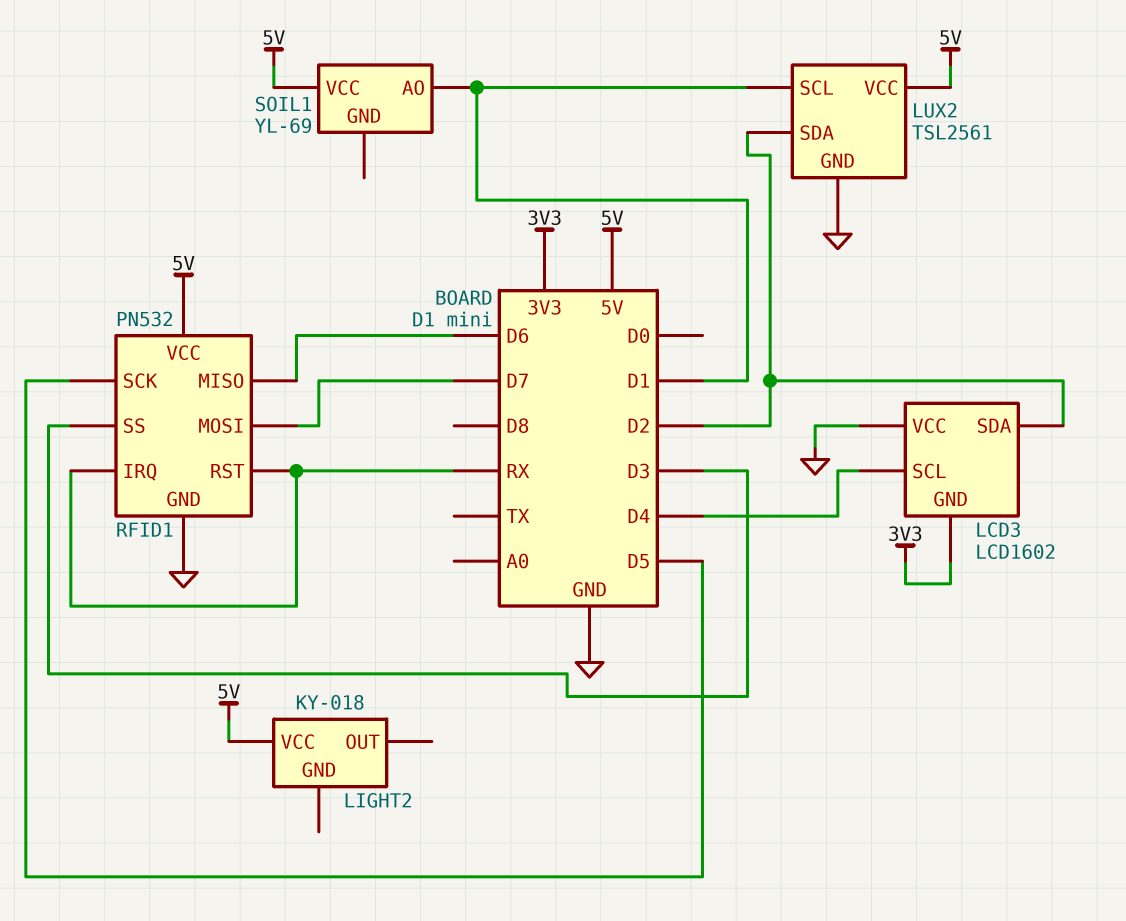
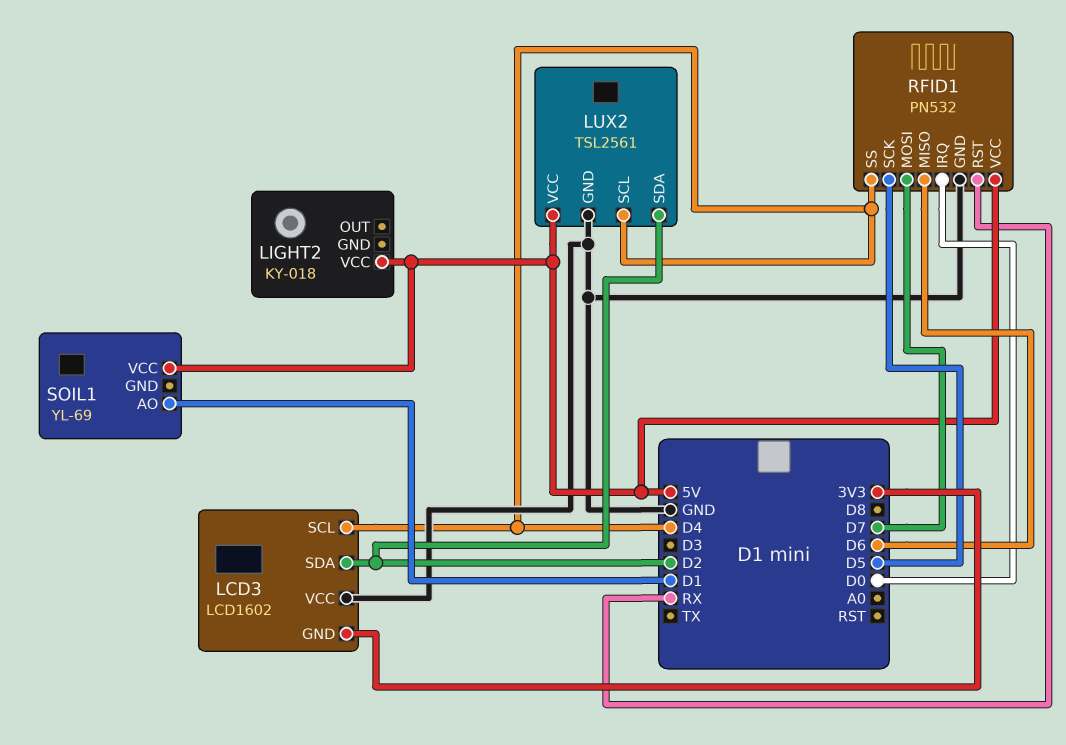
LUX2 pin SCL: D1 -> D4
RFID1 pin IRQ: RX -> D0
RFID1 pin SS: D3 -> D4

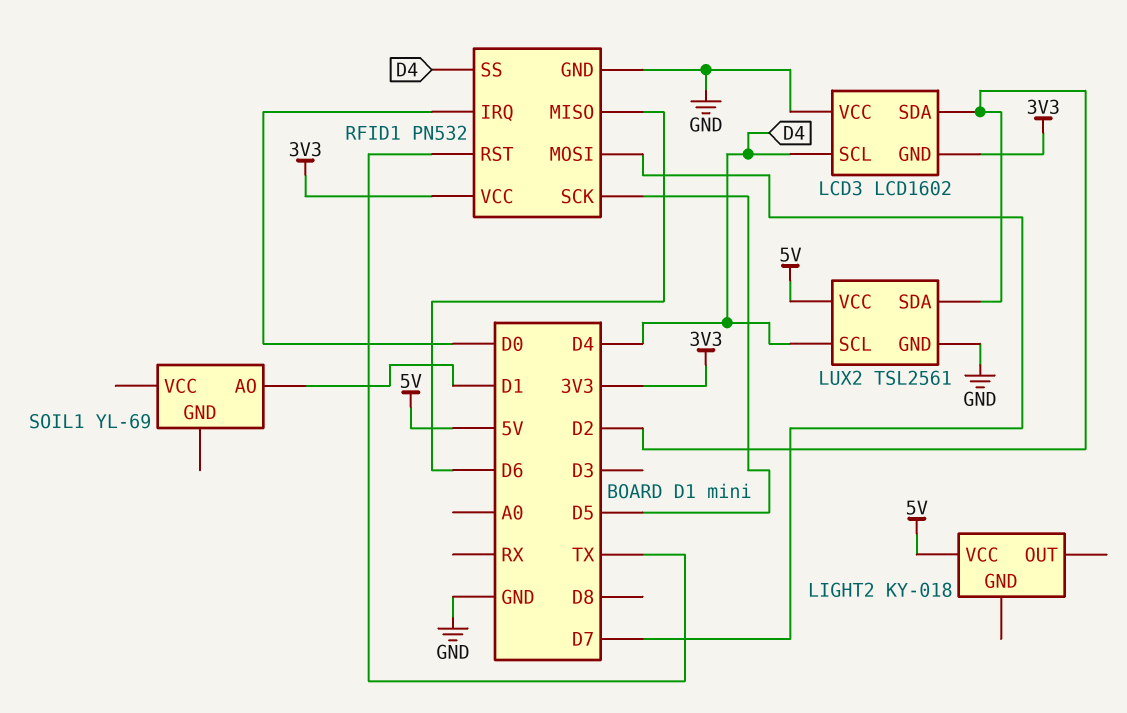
RFID1 pin RST: RX -> TX
RFID1 pin VCC: 5V -> 3V3
SOIL1 pin VCC: 5V -> none

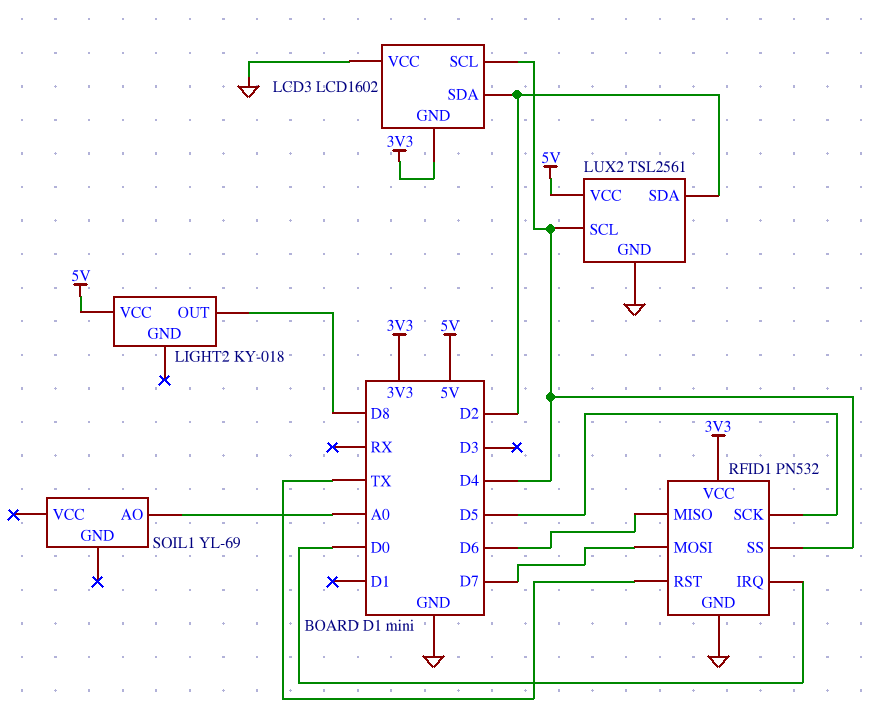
LIGHT2 pin OUT: none -> D8
SOIL1 pin AO: D1 -> A0

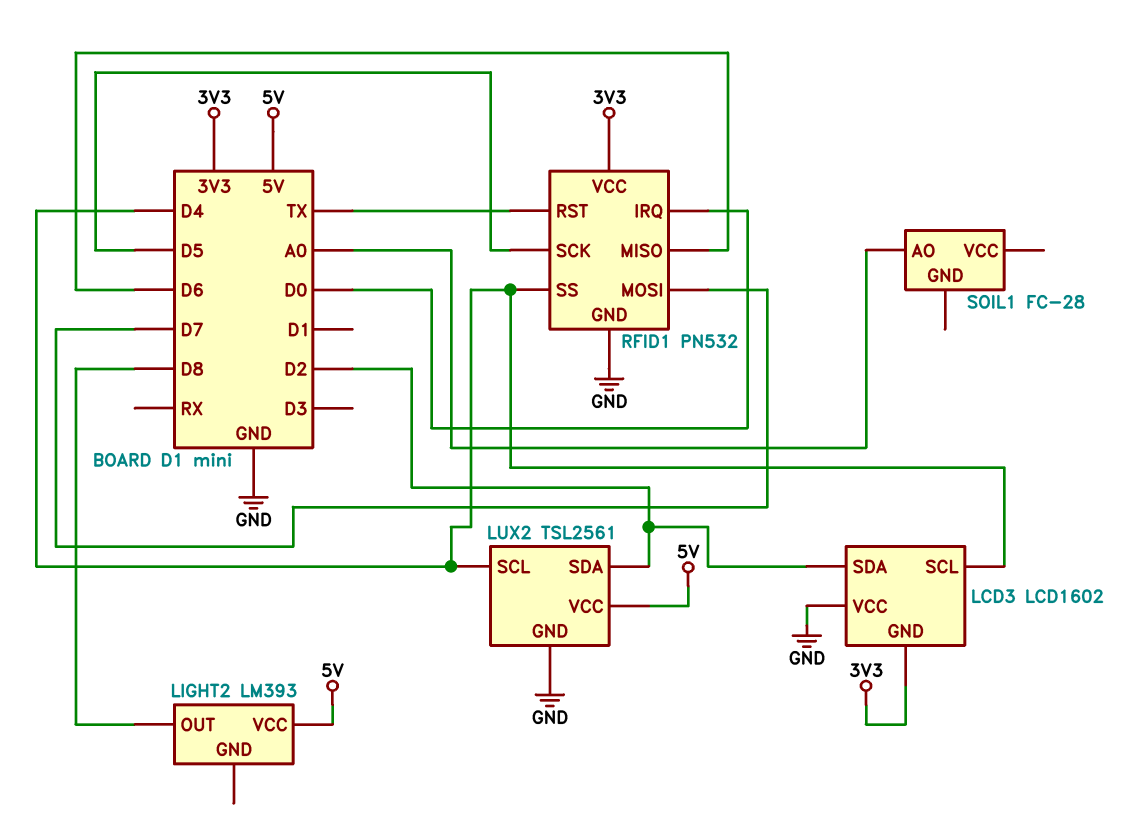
LIGHT2: KY-018 -> LM393
SOIL1: YL-69 -> FC-28

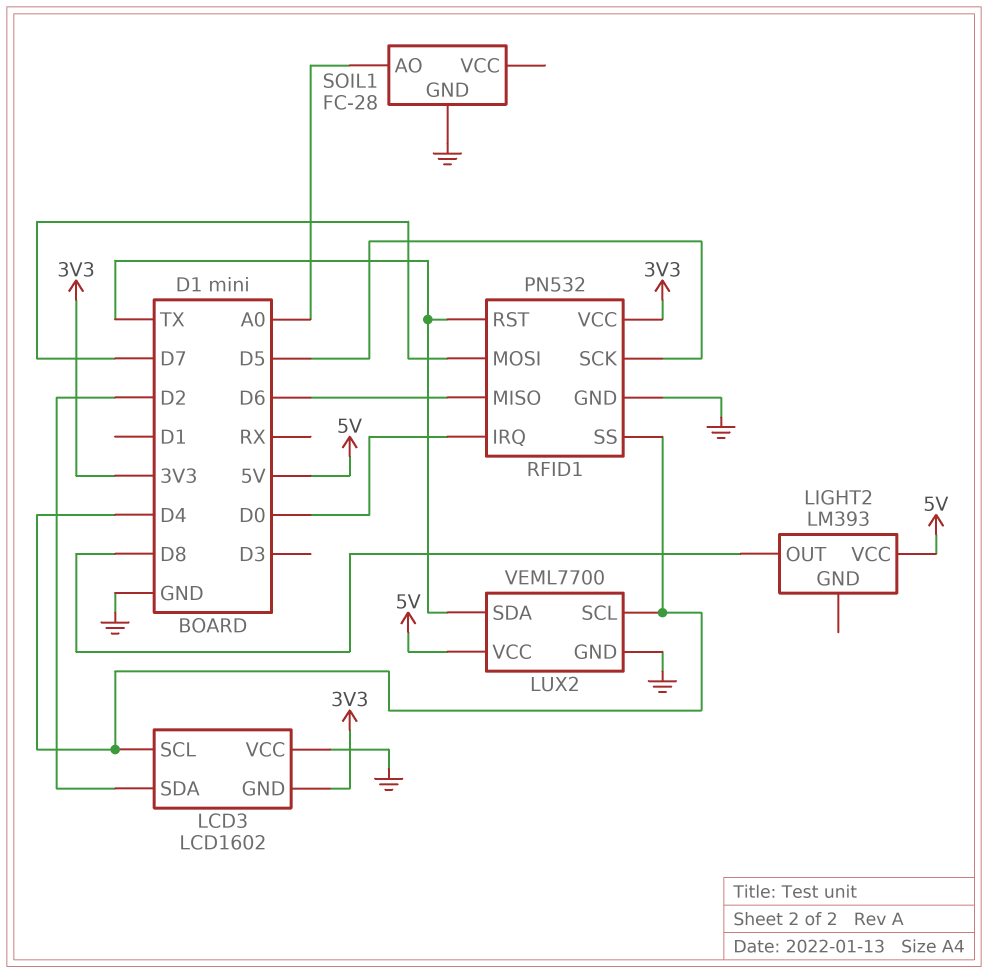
LUX2: TSL2561 -> VEML7700
LUX2 pin SDA: D2 -> TX
SOIL1 pin GND: none -> GND

